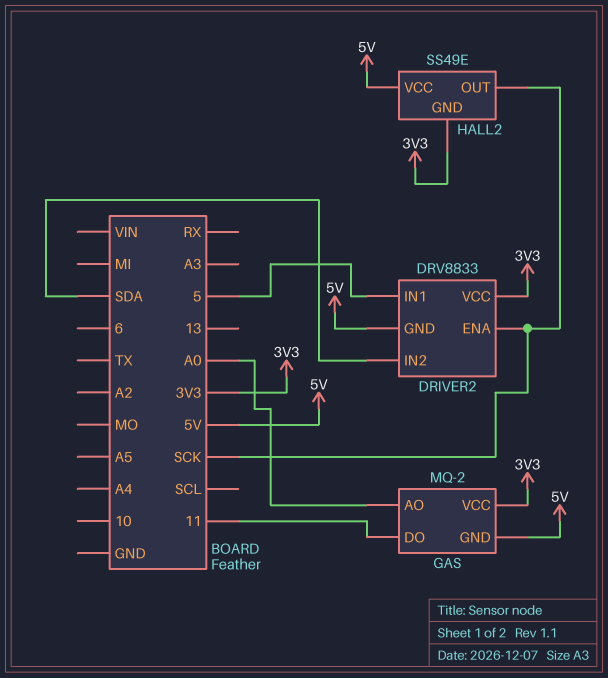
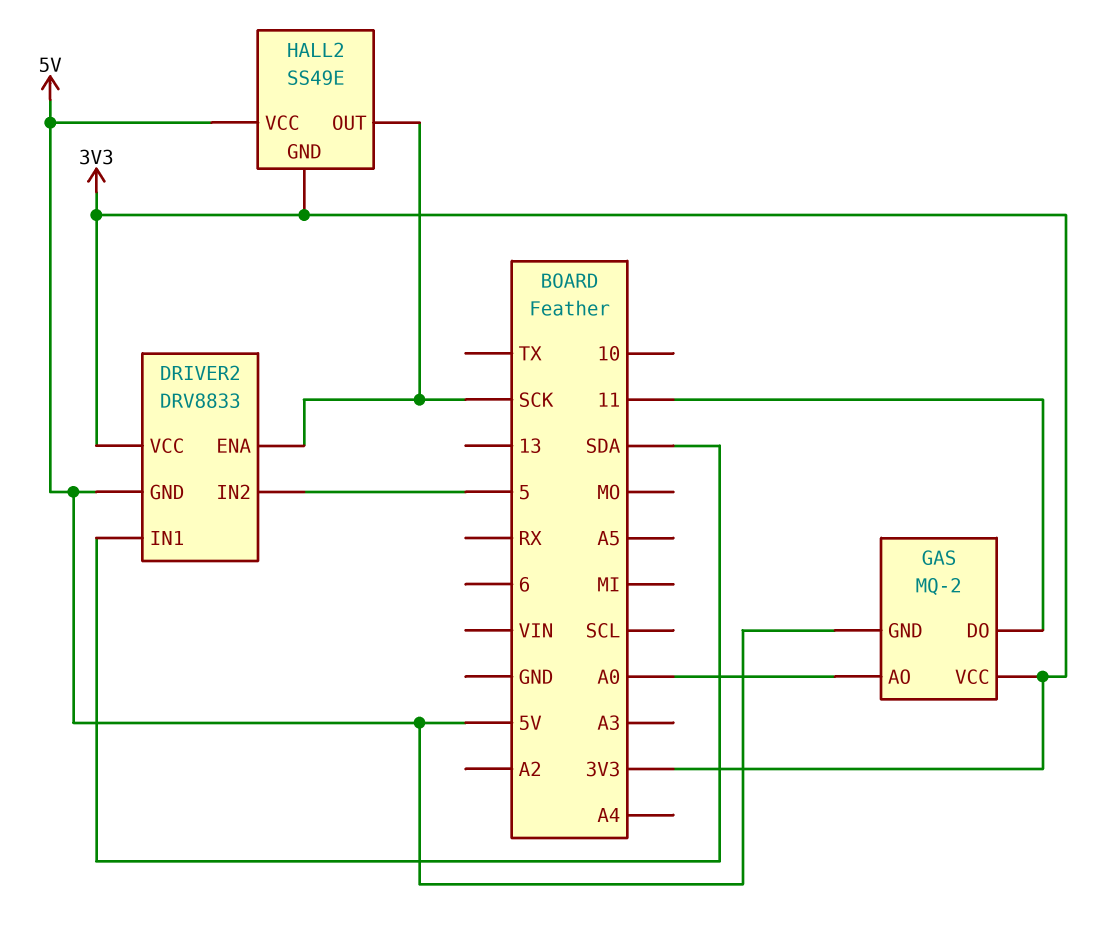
DRIVER2 pin IN1: 5 -> SDA
DRIVER2 pin IN2: SDA -> 5

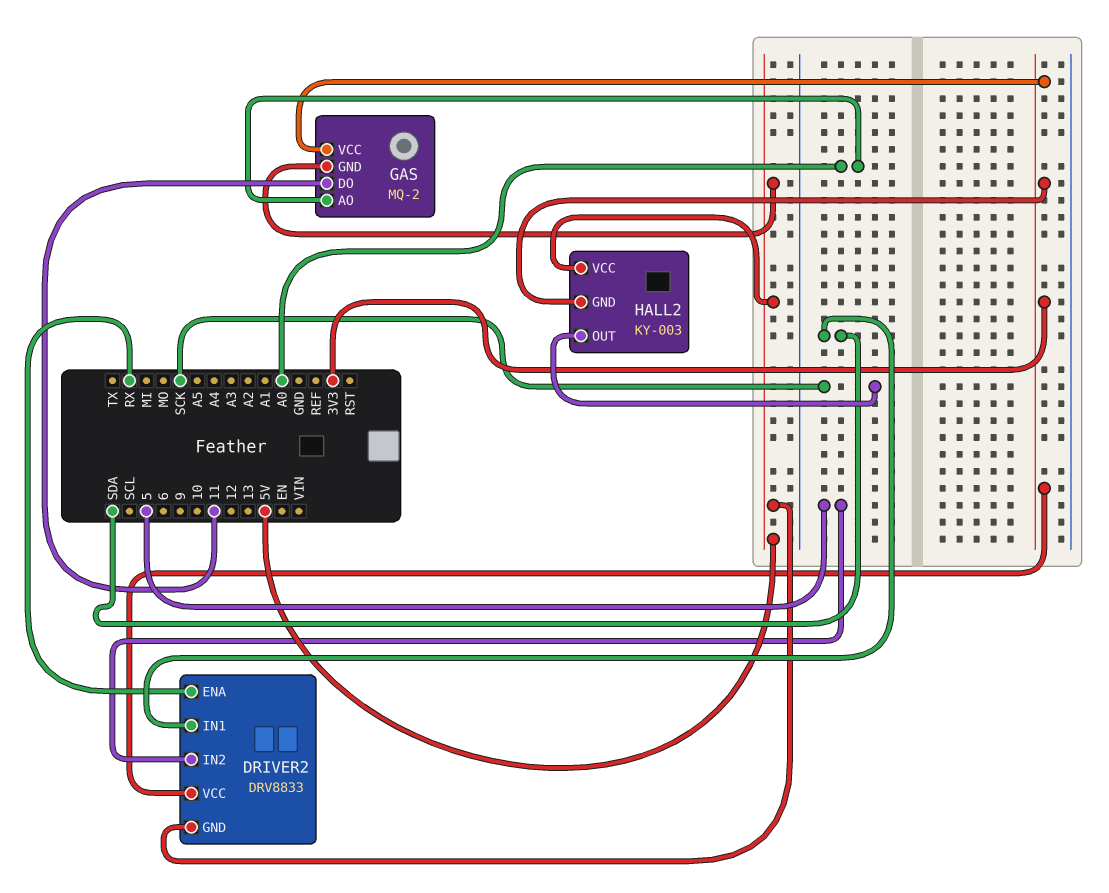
DRIVER2 pin ENA: SCK -> RX
HALL2: SS49E -> KY-003

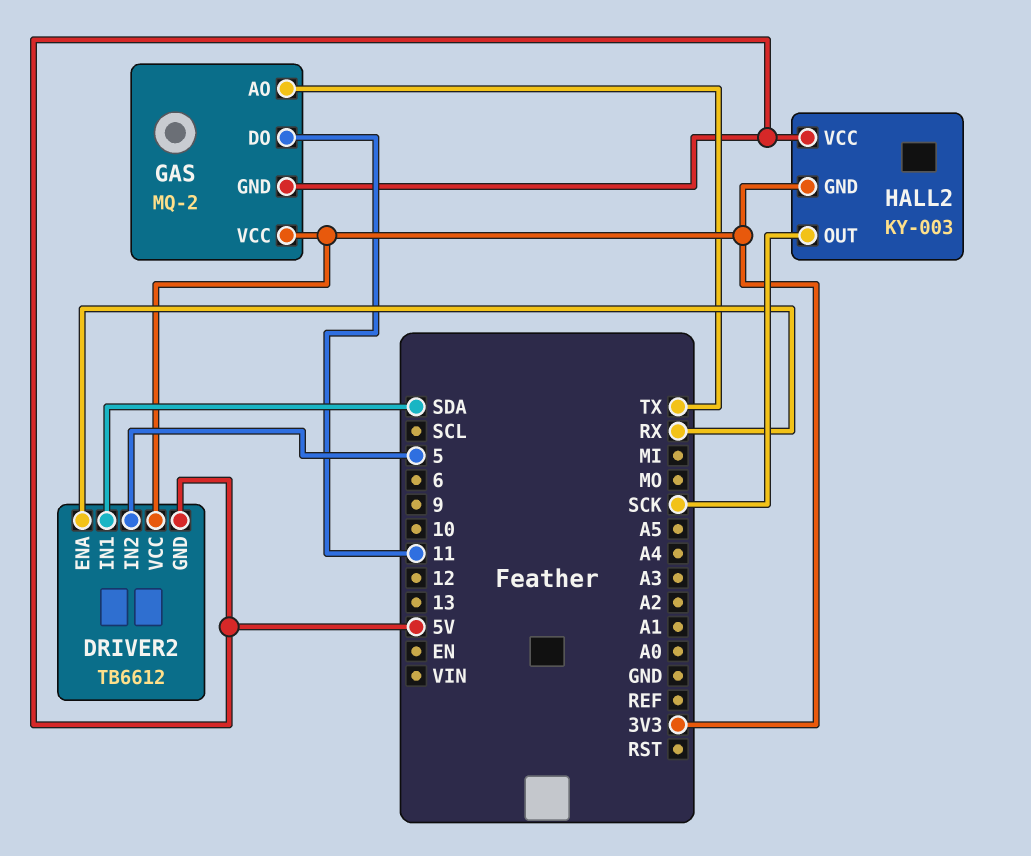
DRIVER2: DRV8833 -> TB6612
GAS pin AO: A0 -> TX

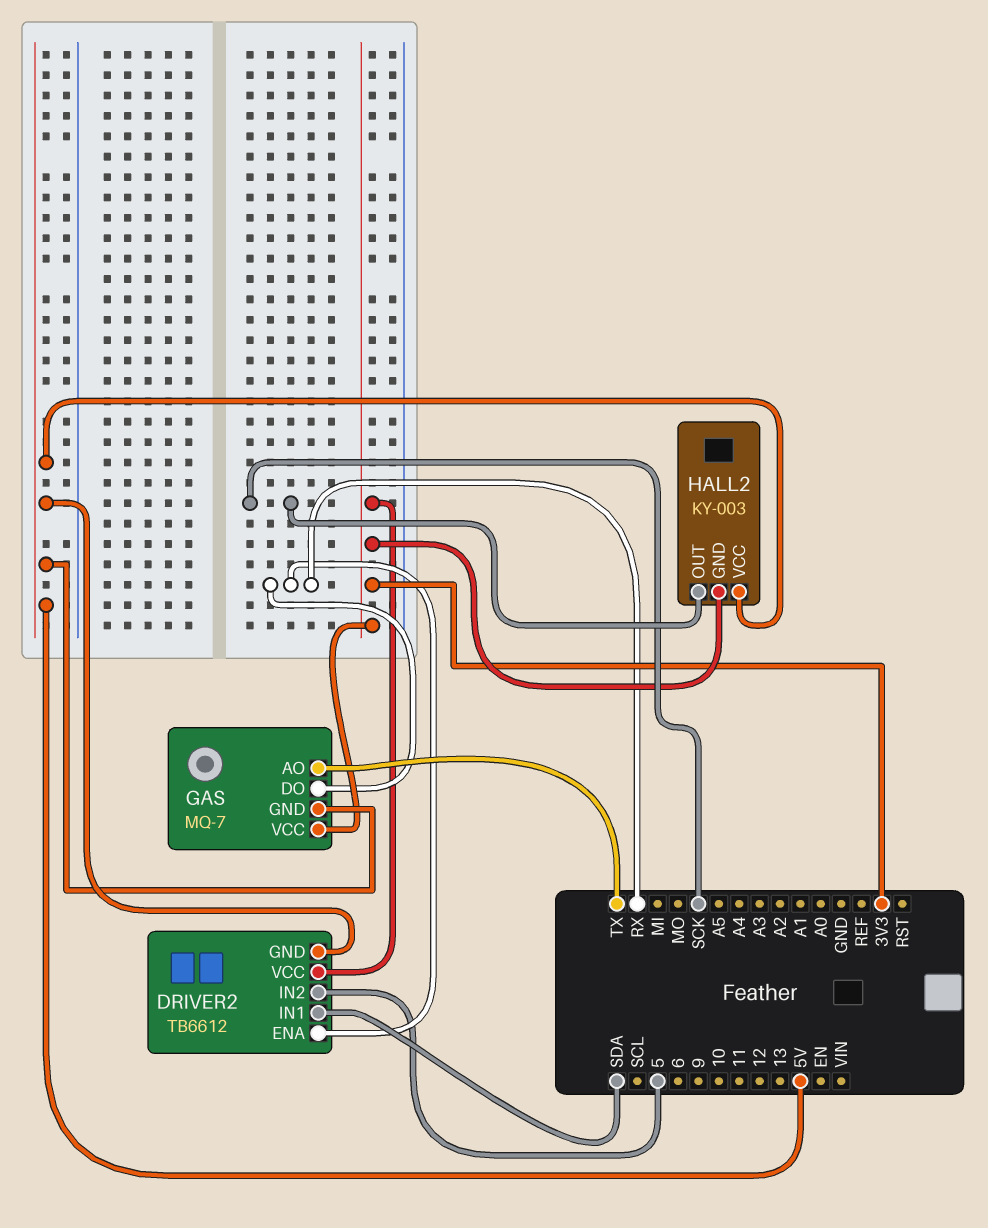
GAS: MQ-2 -> MQ-7
GAS pin DO: 11 -> RX

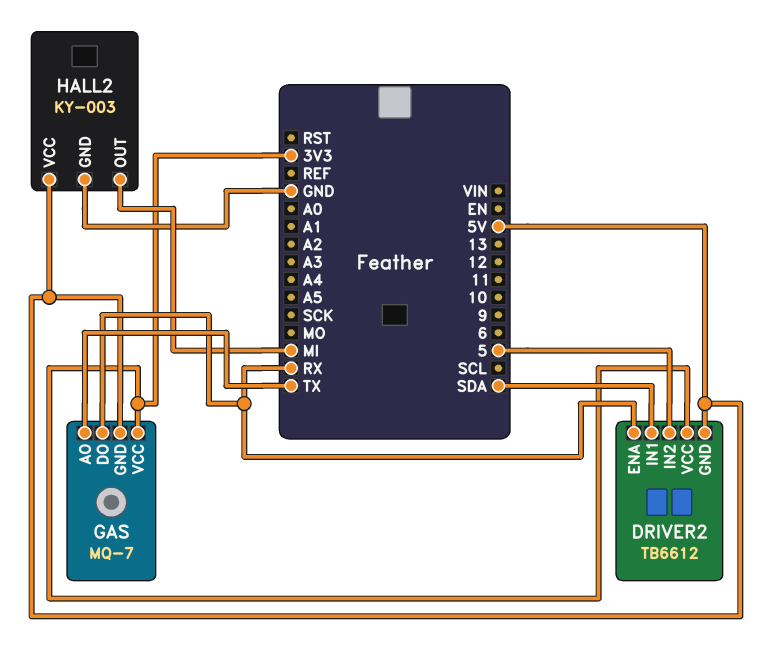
HALL2 pin GND: 3V3 -> GND
HALL2 pin OUT: SCK -> MI

